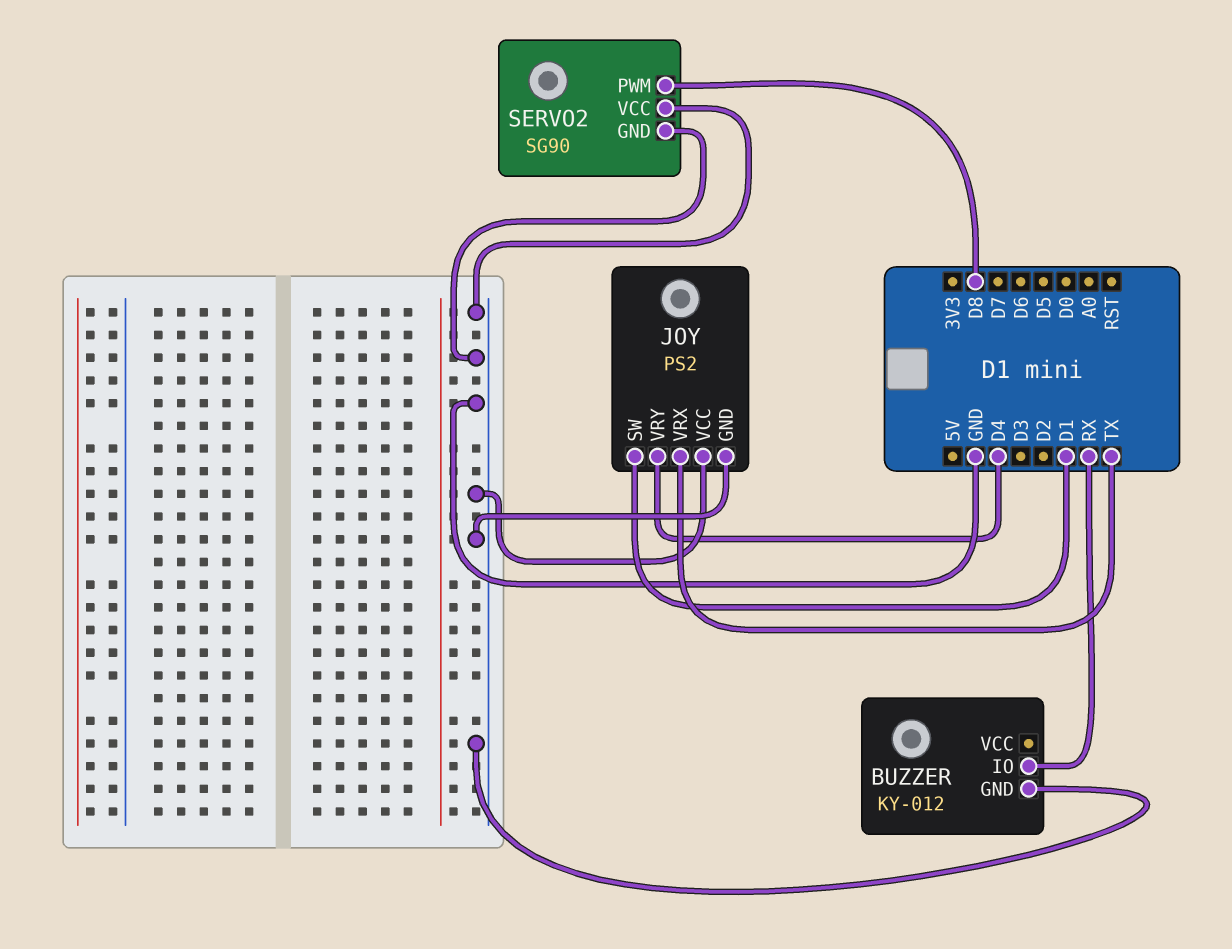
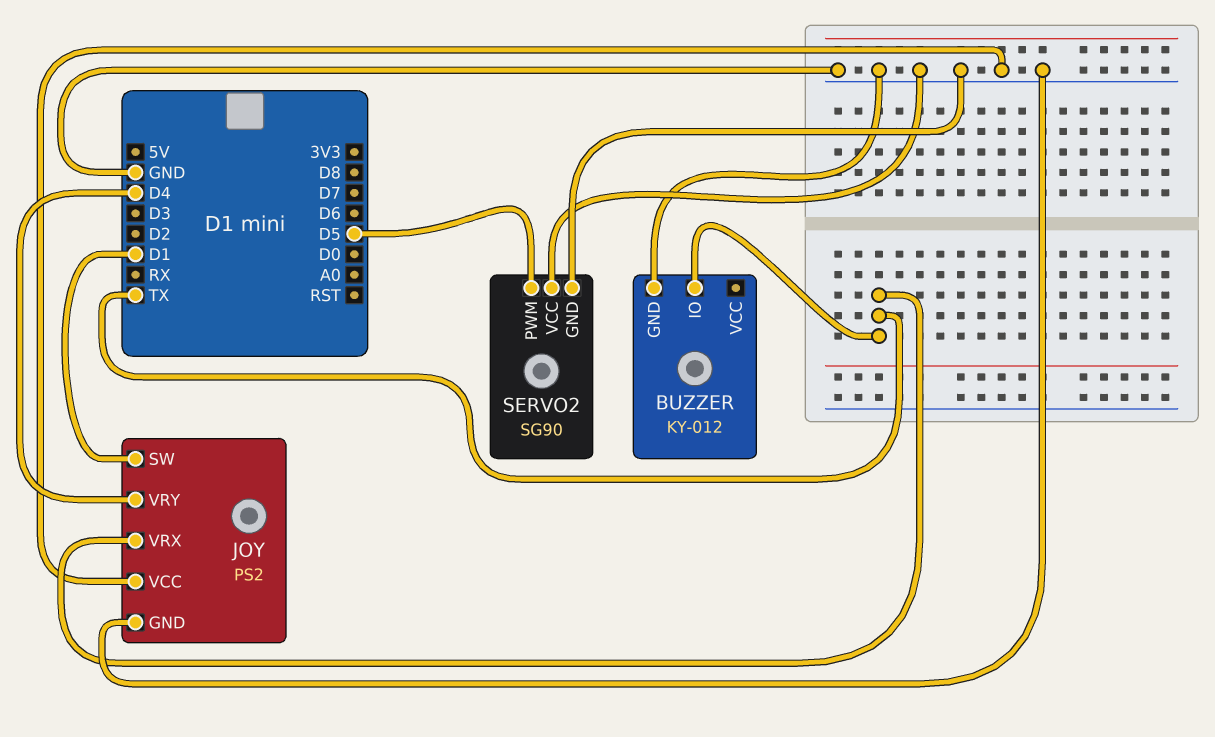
BUZZER pin IO: RX -> TX
SERVO2 pin PWM: D8 -> D5

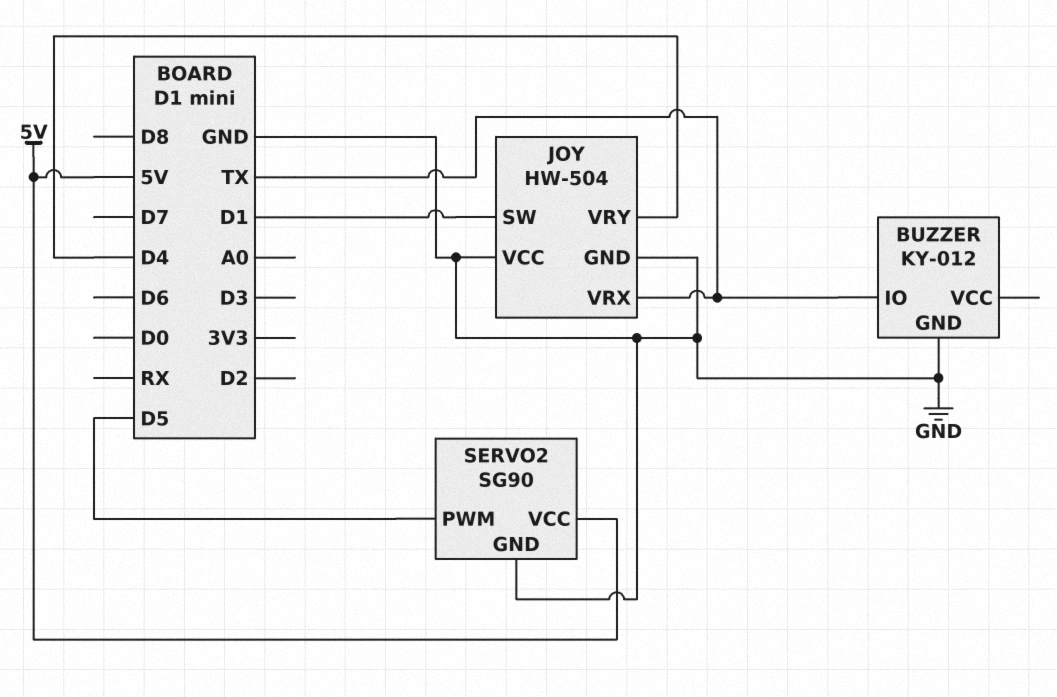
JOY: PS2 -> HW-504
SERVO2 pin VCC: GND -> 5V

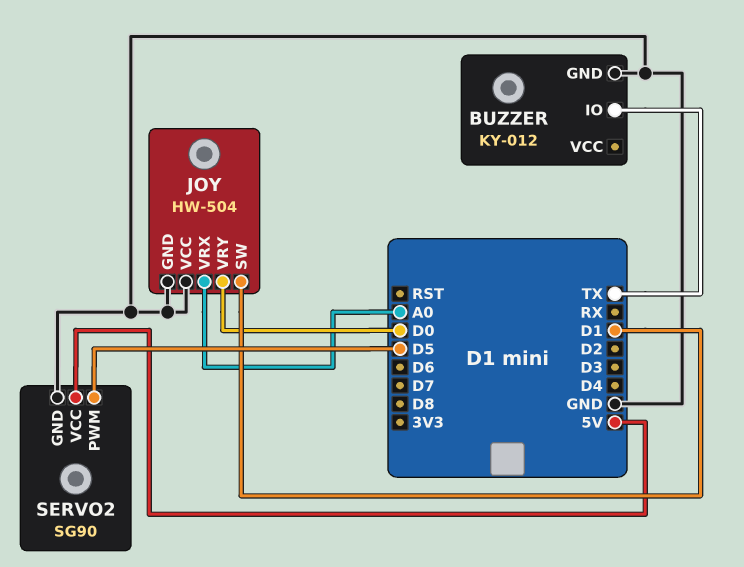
JOY pin VRX: TX -> A0
JOY pin VRY: D4 -> D0

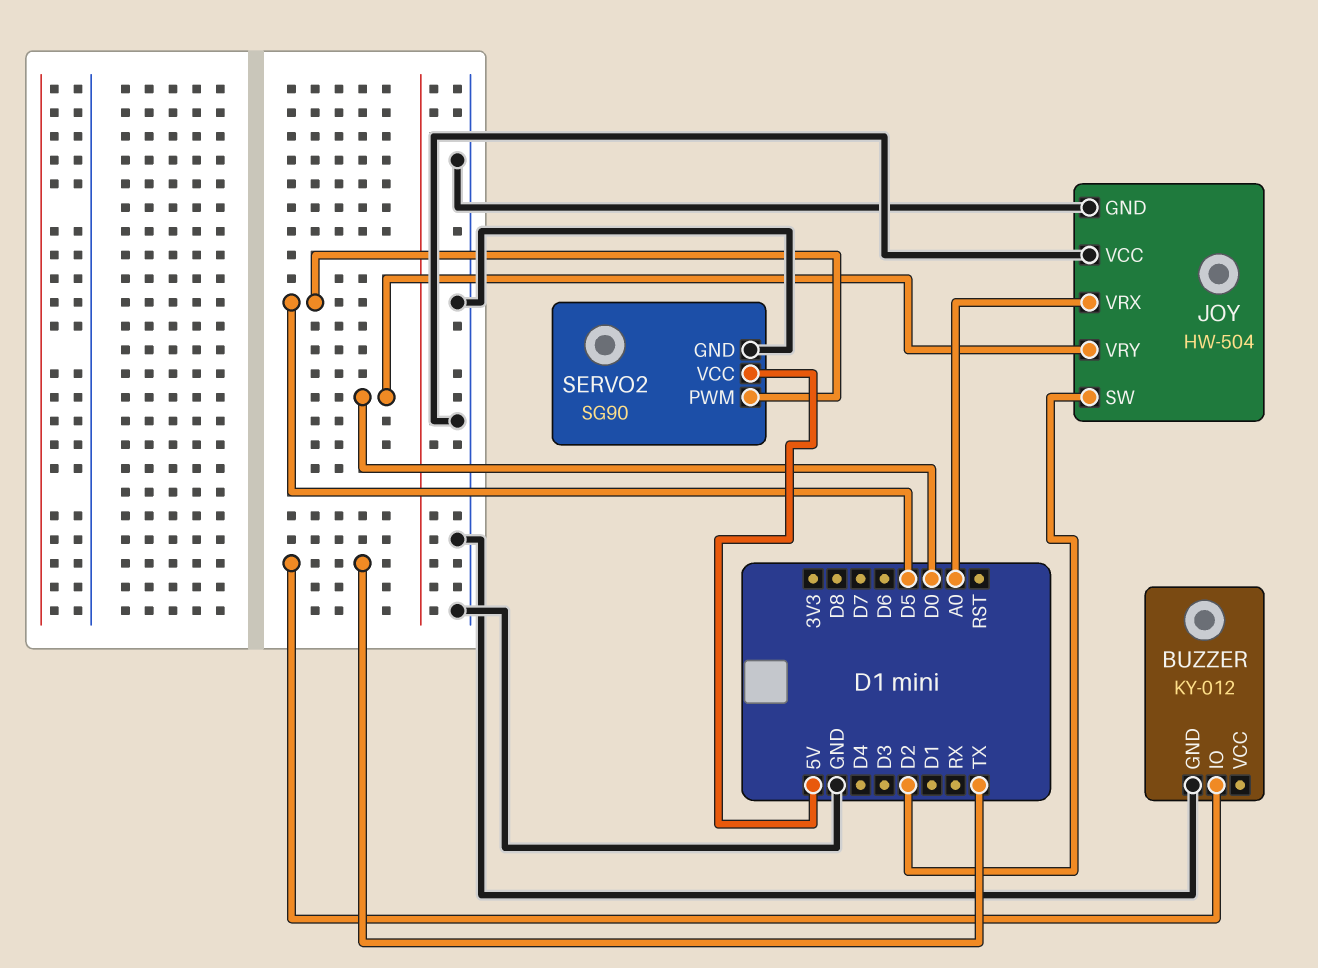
JOY pin SW: D1 -> D2

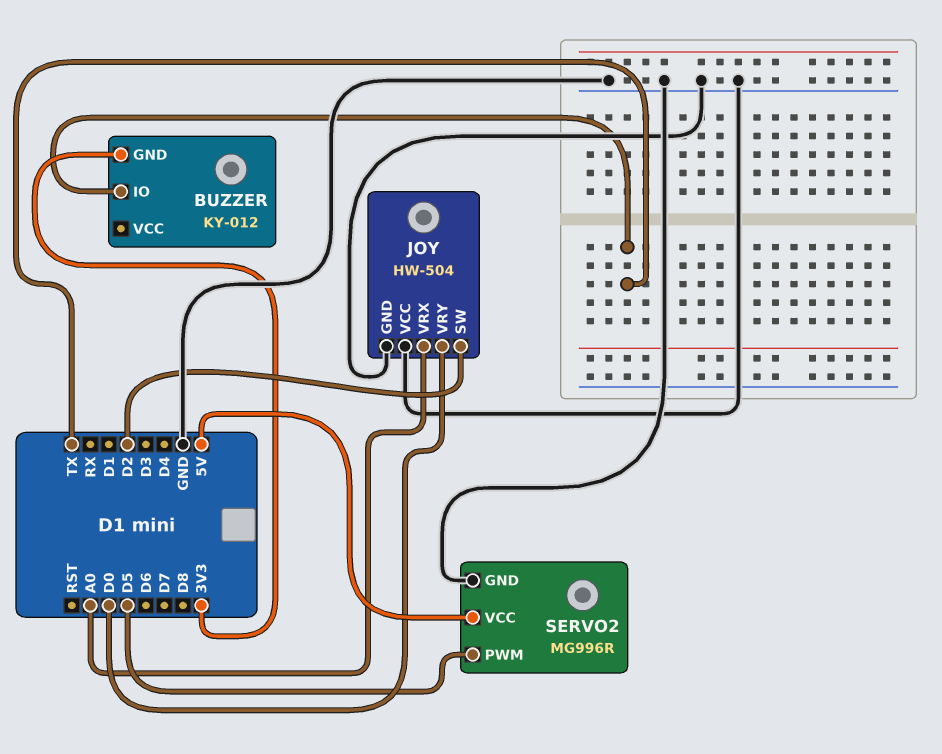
BUZZER pin GND: GND -> 3V3
SERVO2: SG90 -> MG996R

